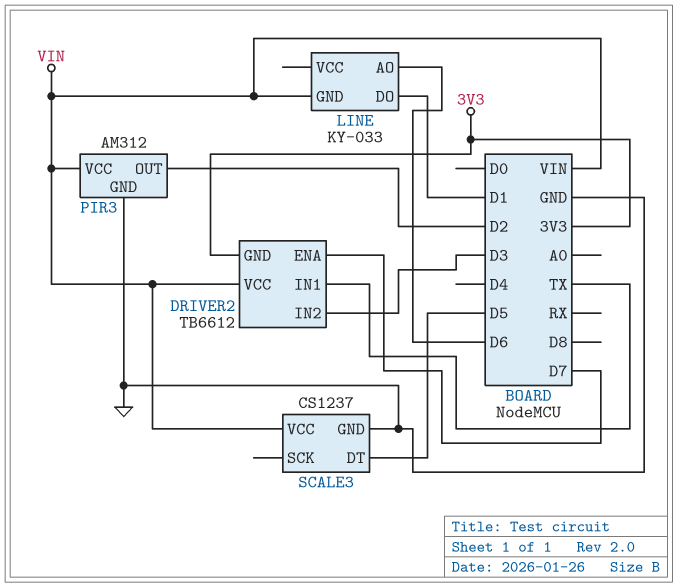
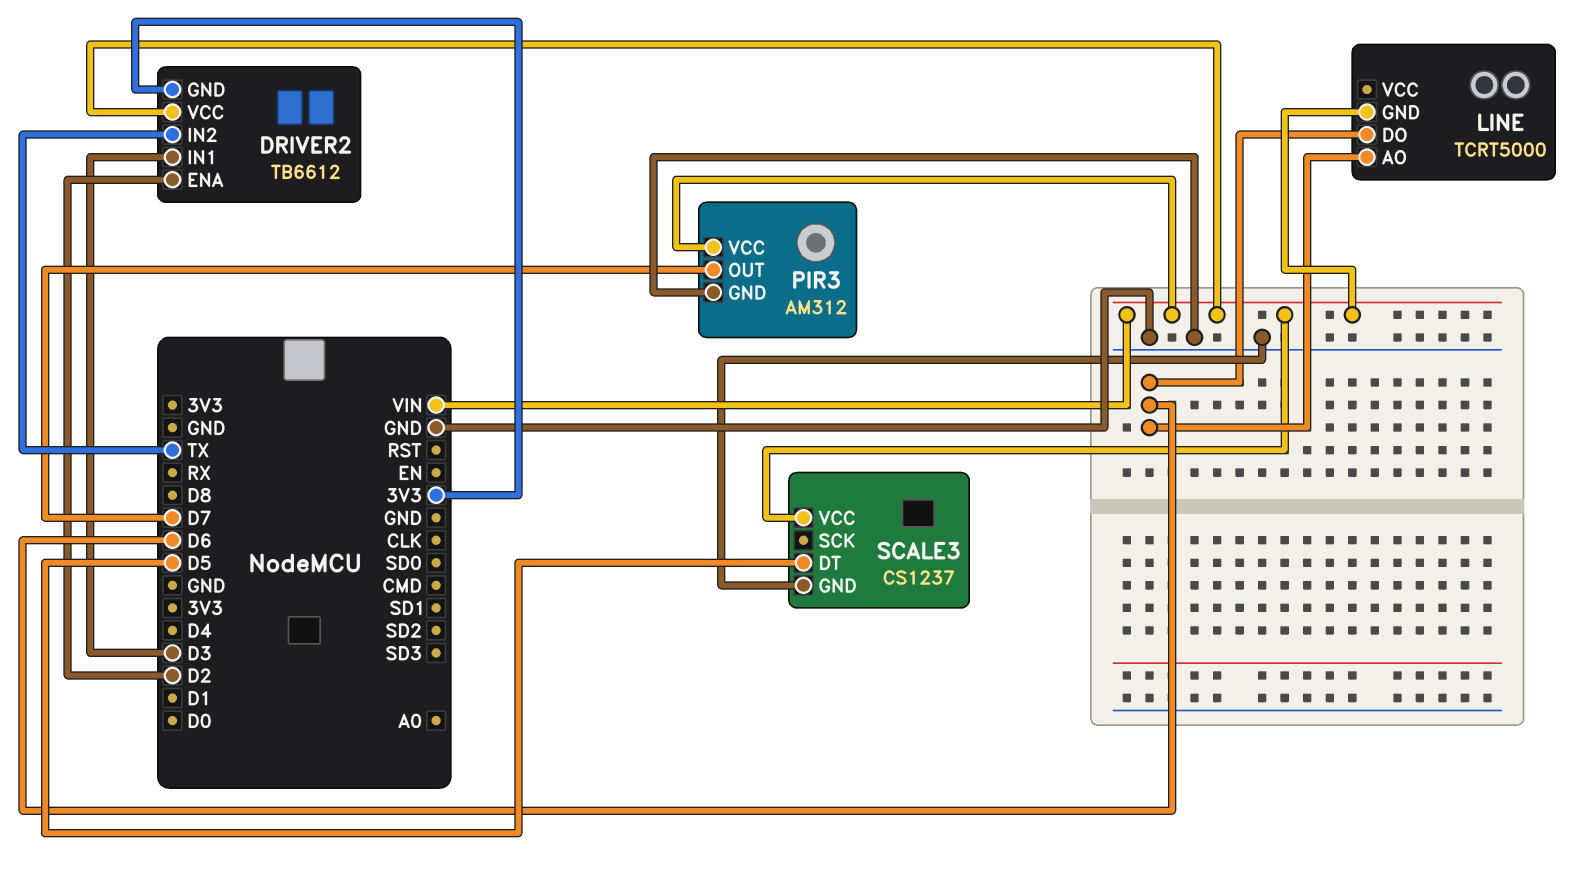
DRIVER2 pin ENA: D7 -> D2
DRIVER2 pin IN1: TX -> D3
DRIVER2 pin IN2: D3 -> TX
LINE: KY-033 -> TCRT5000
LINE pin DO: D1 -> D6
PIR3 pin OUT: D2 -> D7

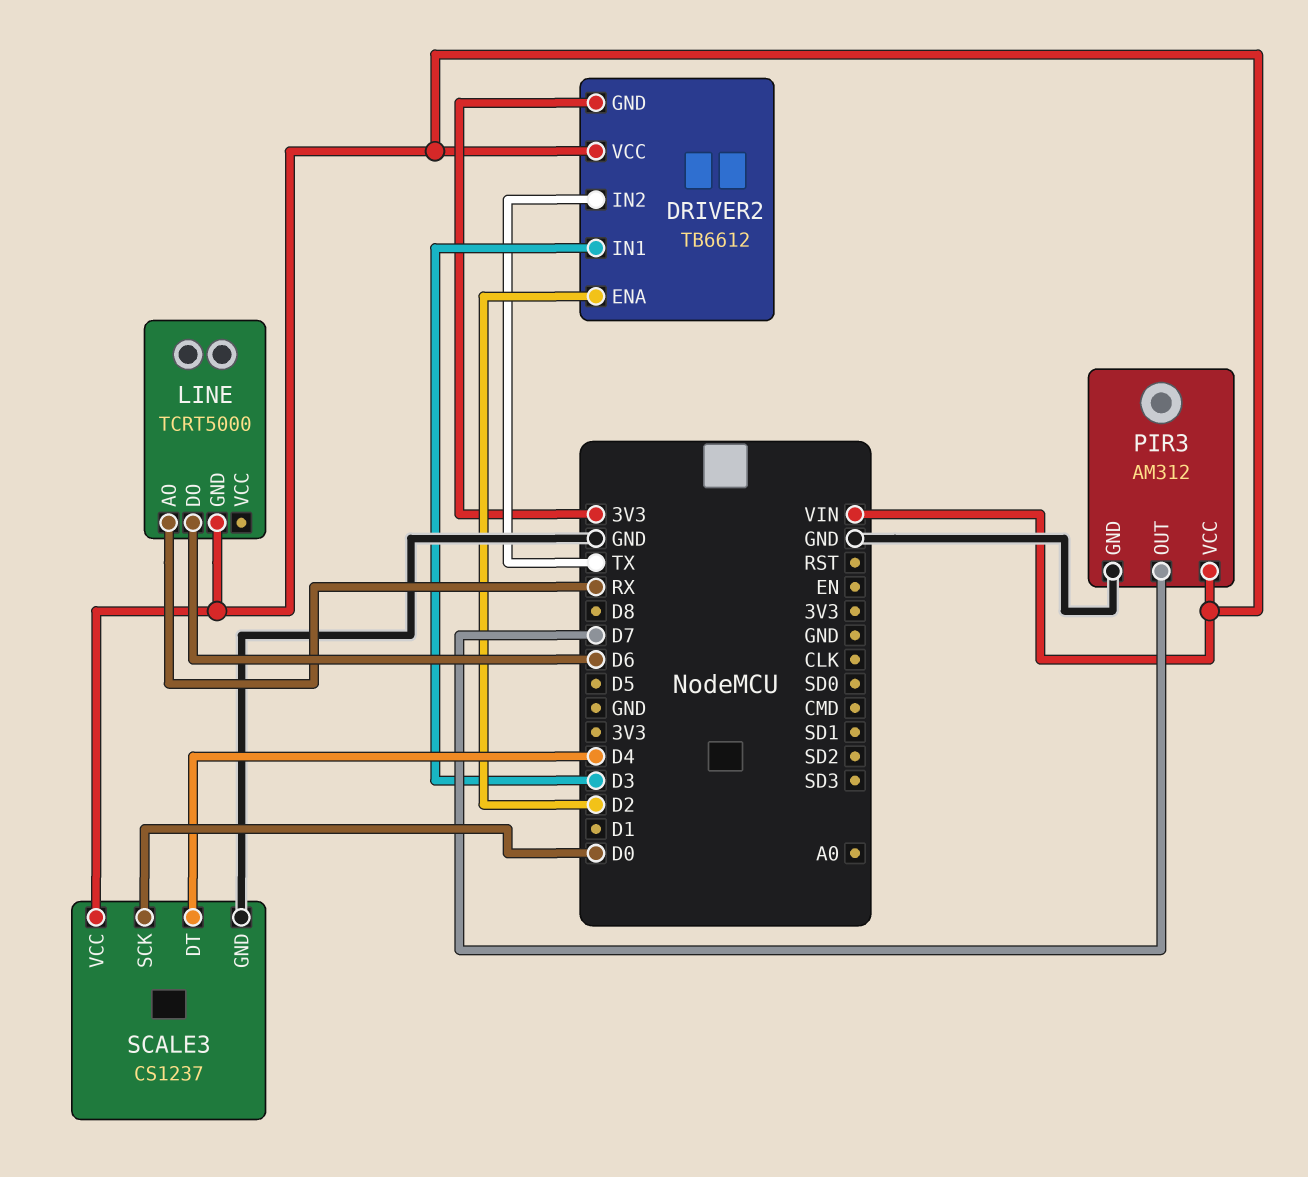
LINE pin AO: D6 -> RX
SCALE3 pin DT: D5 -> D4
SCALE3 pin SCK: none -> D0

